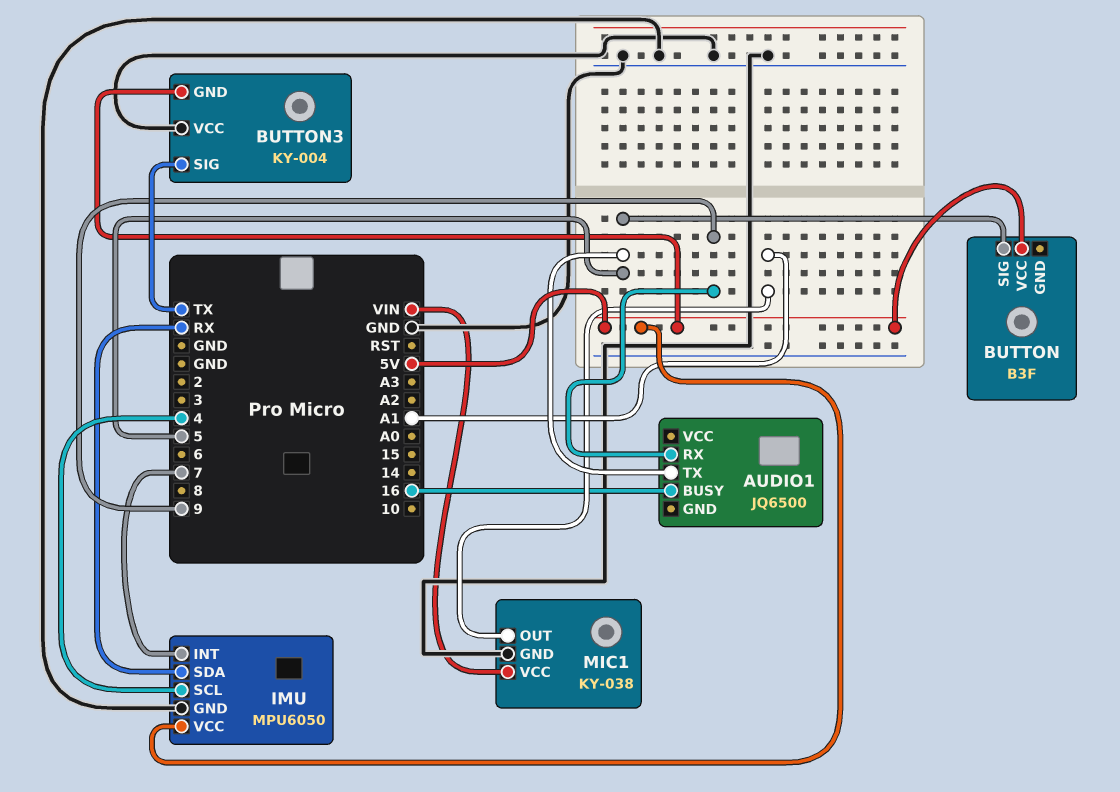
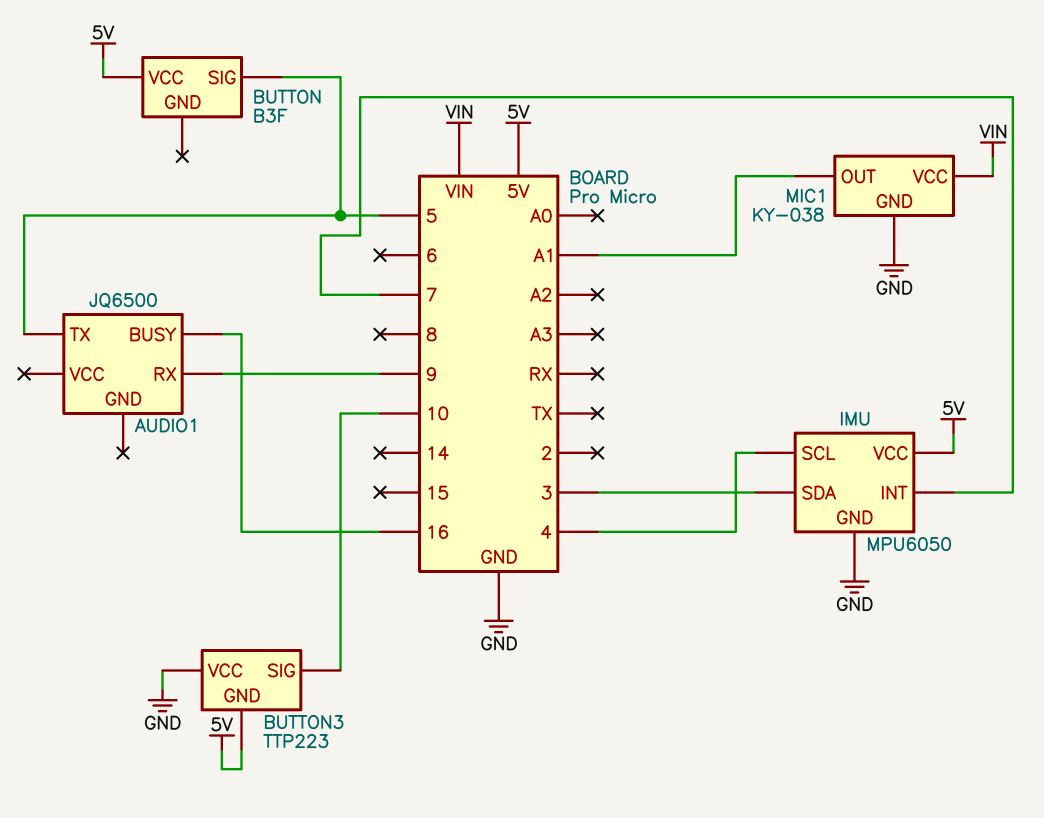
BUTTON3: KY-004 -> TTP223
BUTTON3 pin SIG: TX -> 10
IMU pin SDA: RX -> 3

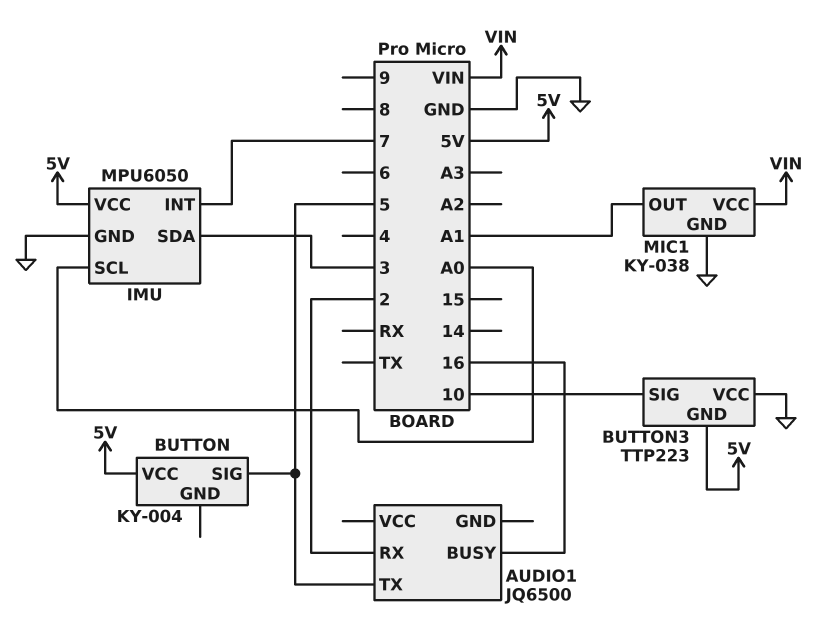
AUDIO1 pin RX: 9 -> 2
BUTTON: B3F -> KY-004
IMU pin SCL: 4 -> A0

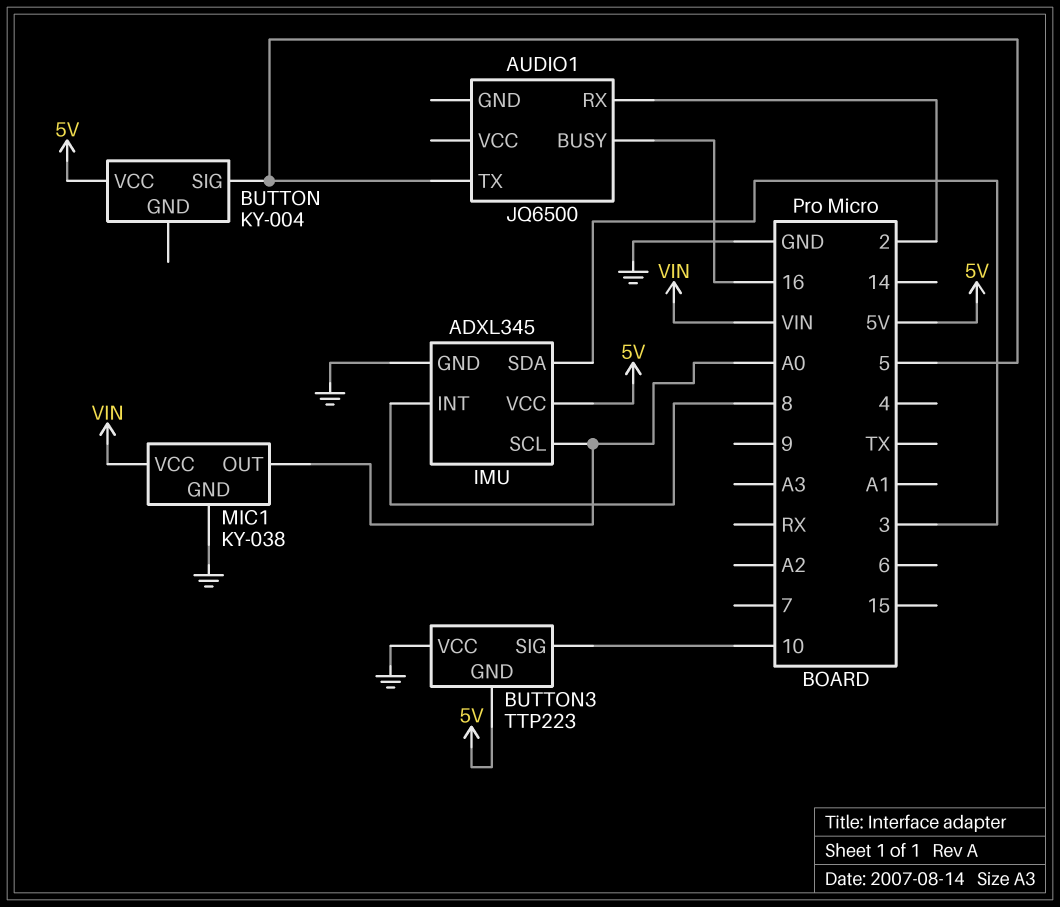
IMU: MPU6050 -> ADXL345
IMU pin INT: 7 -> 8
MIC1 pin OUT: A1 -> A0

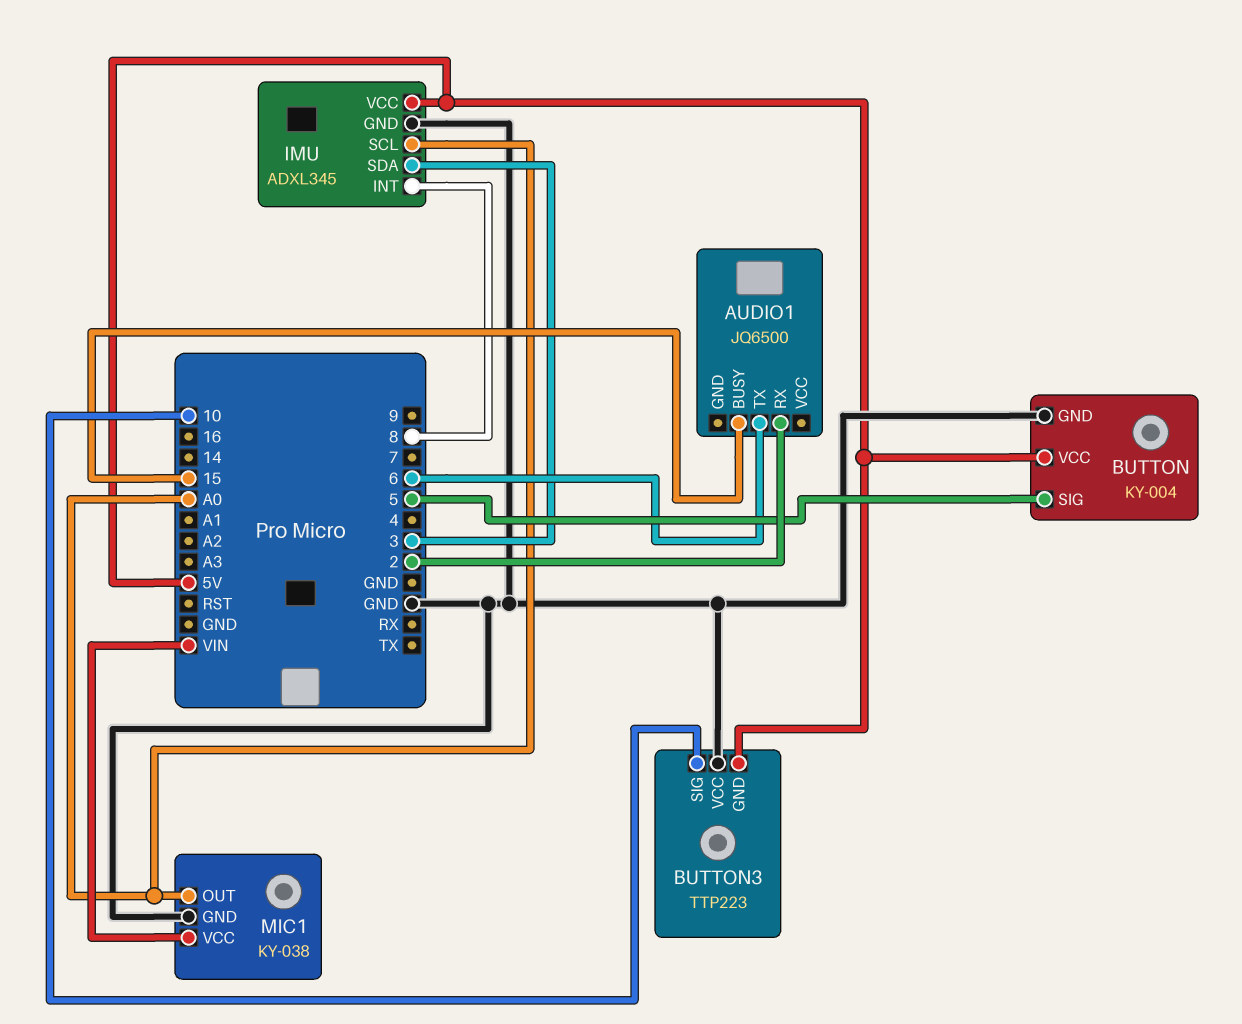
AUDIO1 pin BUSY: 16 -> 15
AUDIO1 pin TX: 5 -> 6
BUTTON pin GND: none -> GND

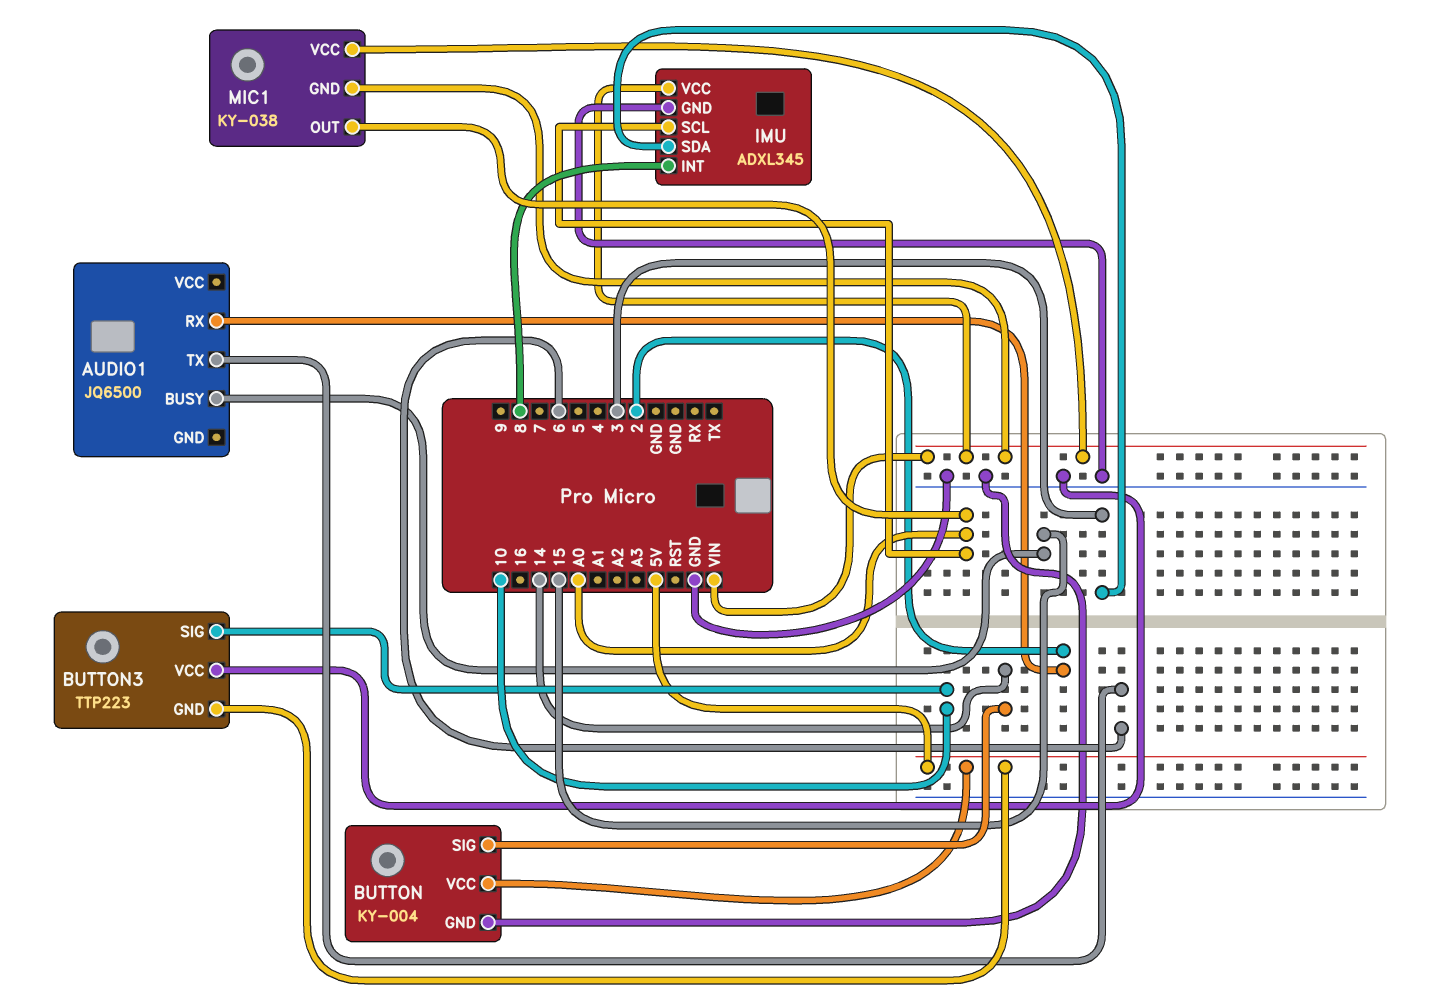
BUTTON pin SIG: 5 -> 14
IMU pin VCC: 5V -> VIN
MIC1 pin GND: GND -> VIN

